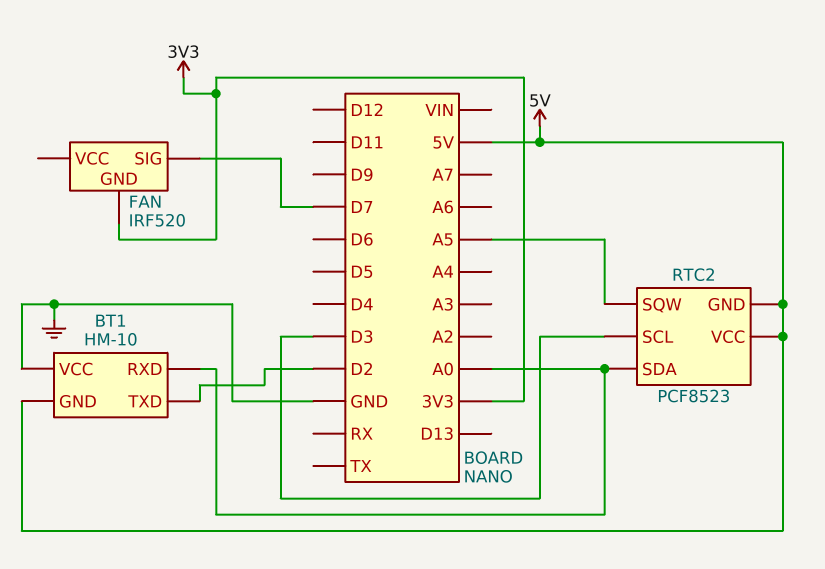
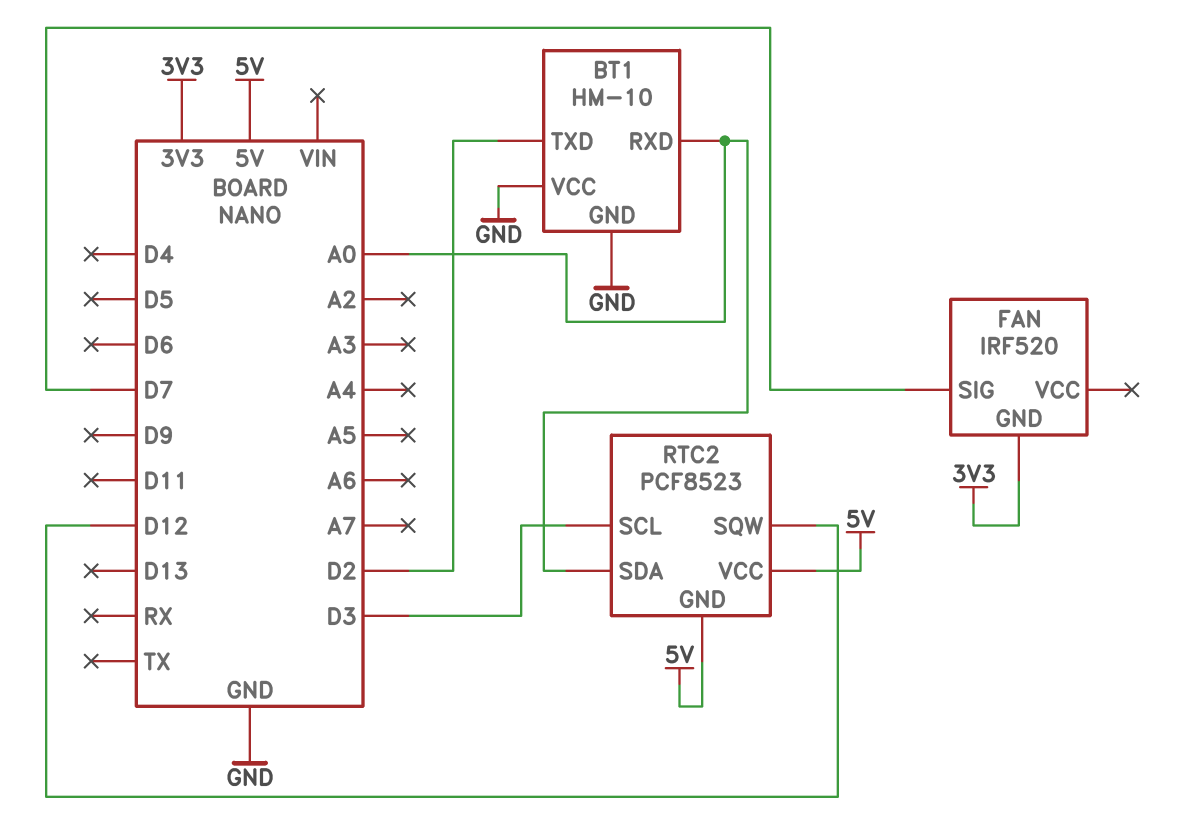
BT1 pin GND: 5V -> GND
RTC2 pin SQW: A5 -> D12

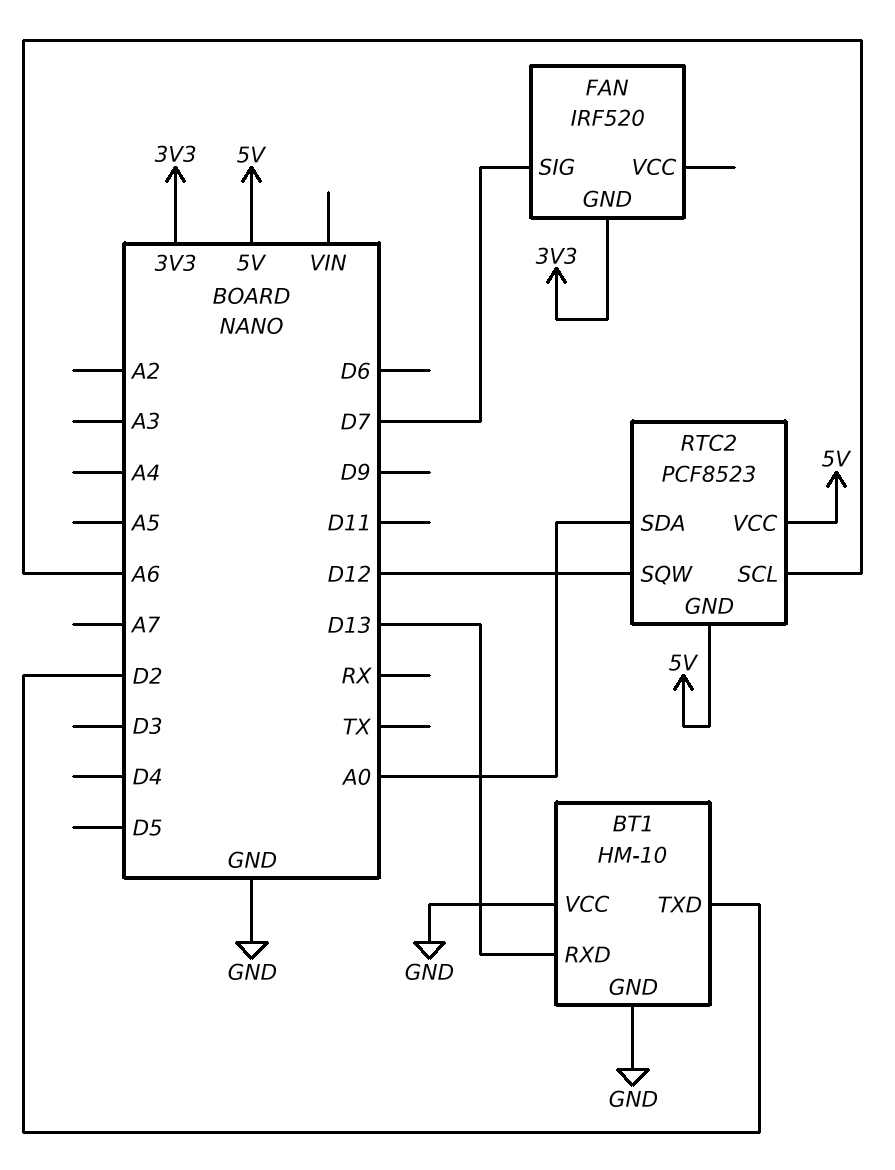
BT1 pin RXD: A0 -> D13
RTC2 pin SCL: D3 -> A6

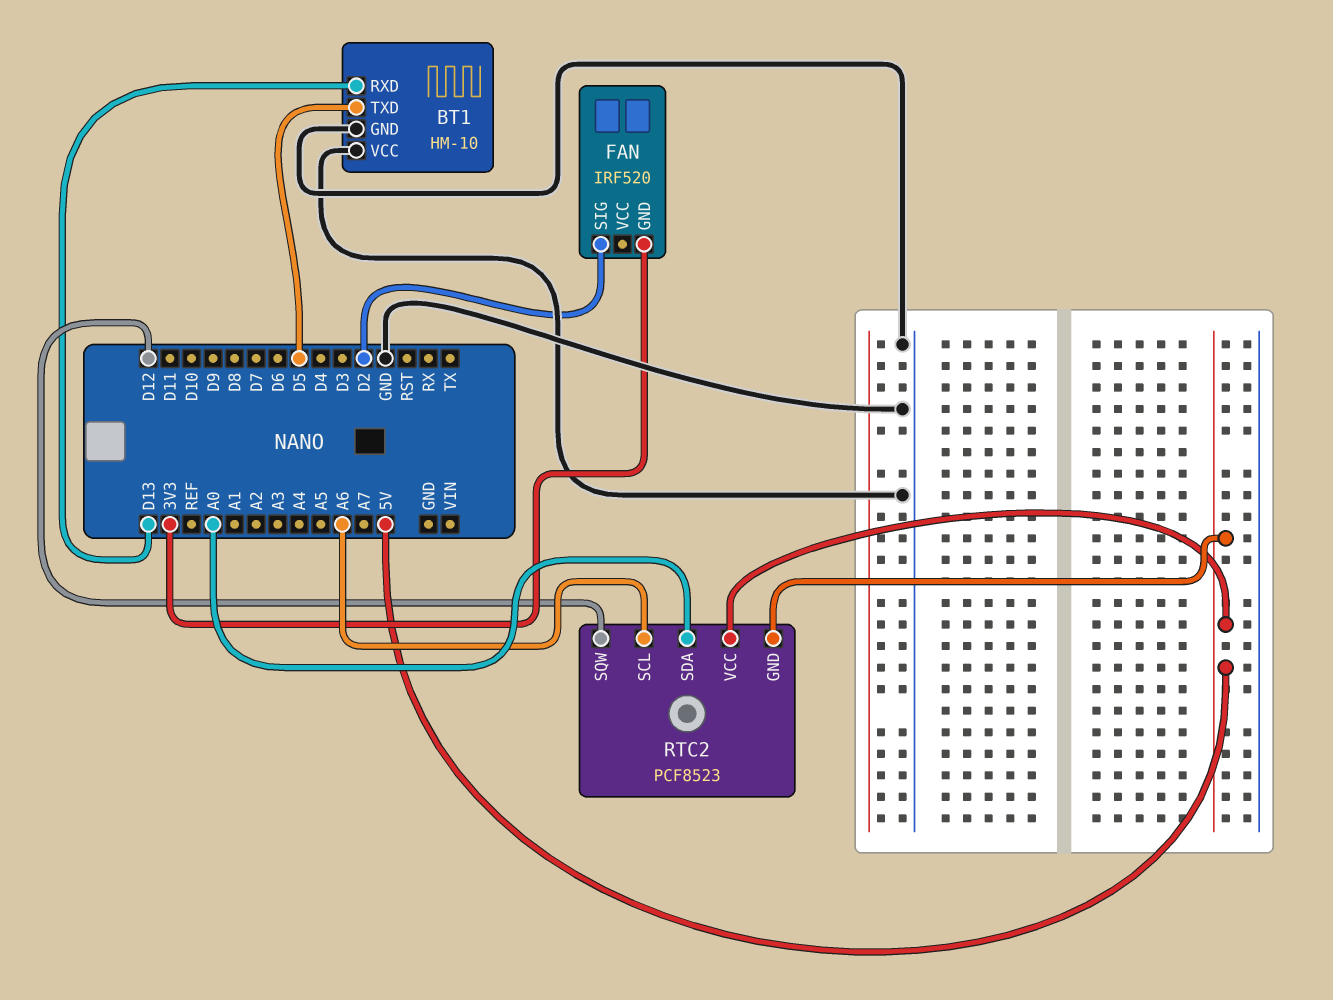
BT1 pin TXD: D2 -> D5
FAN pin SIG: D7 -> D2

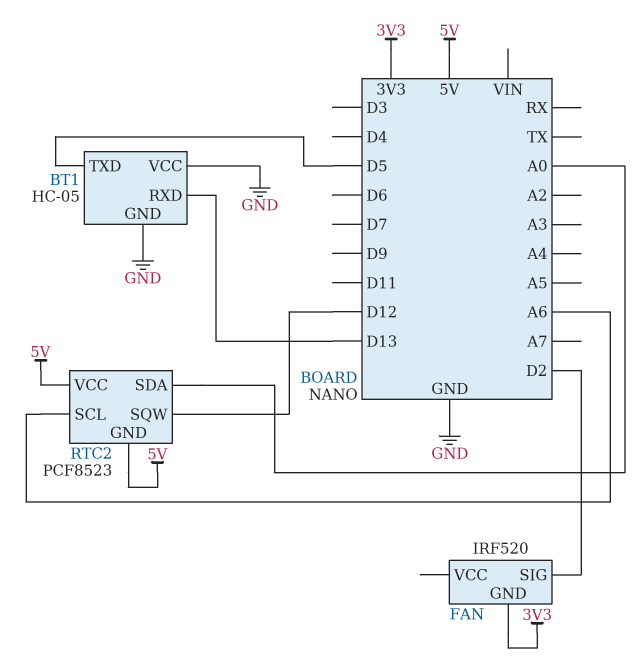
BT1: HM-10 -> HC-05

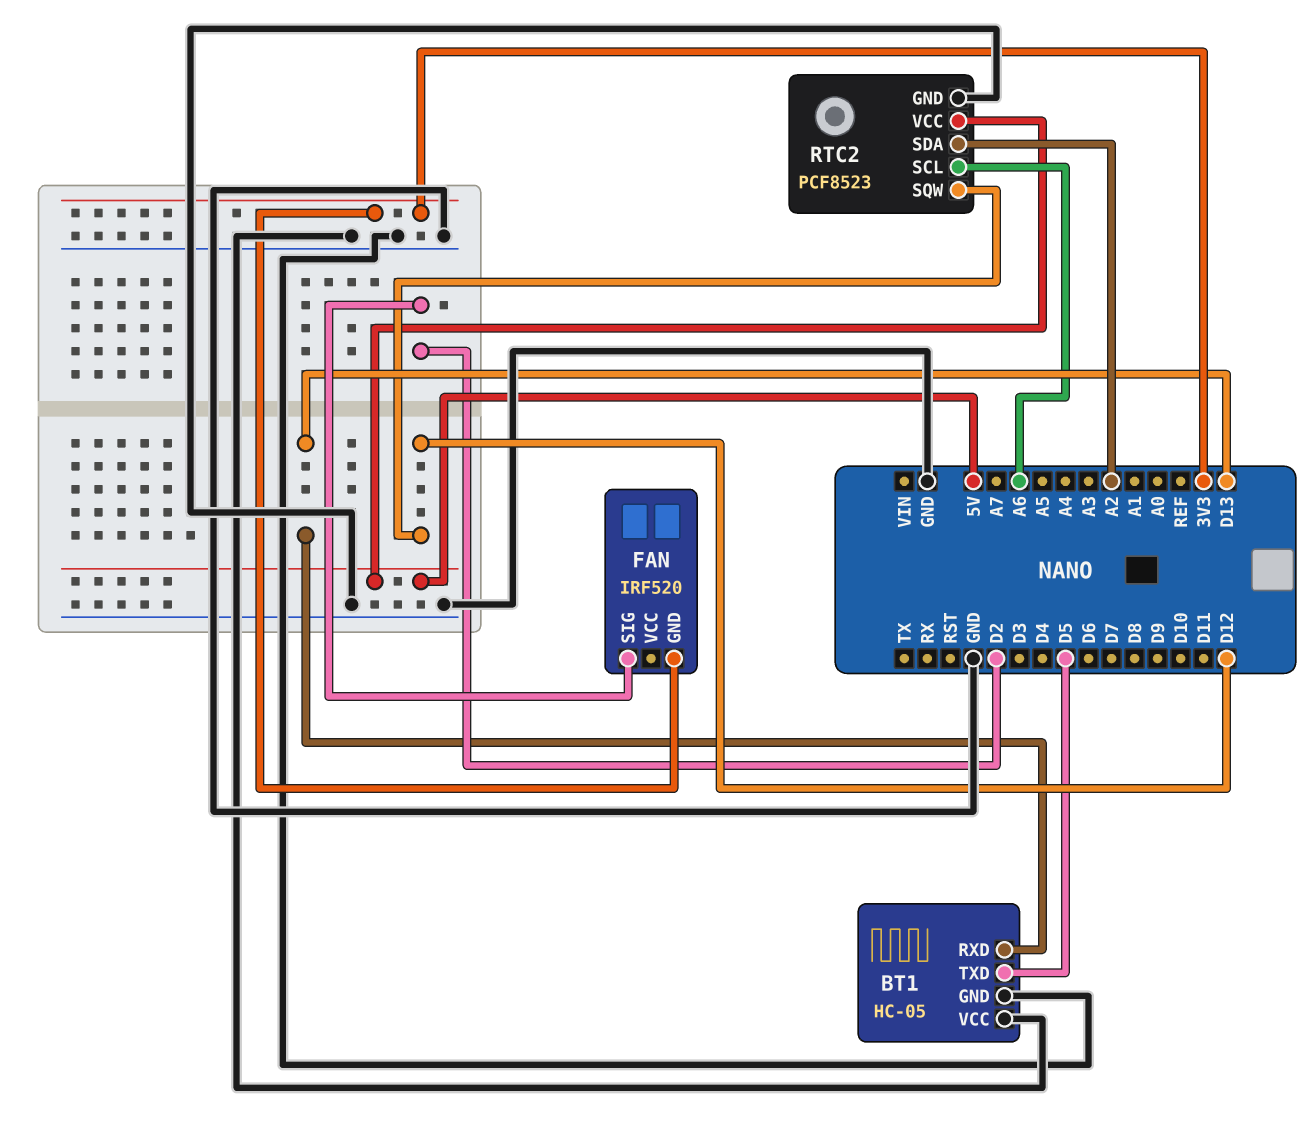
RTC2 pin GND: 5V -> GND
RTC2 pin SDA: A0 -> A2

